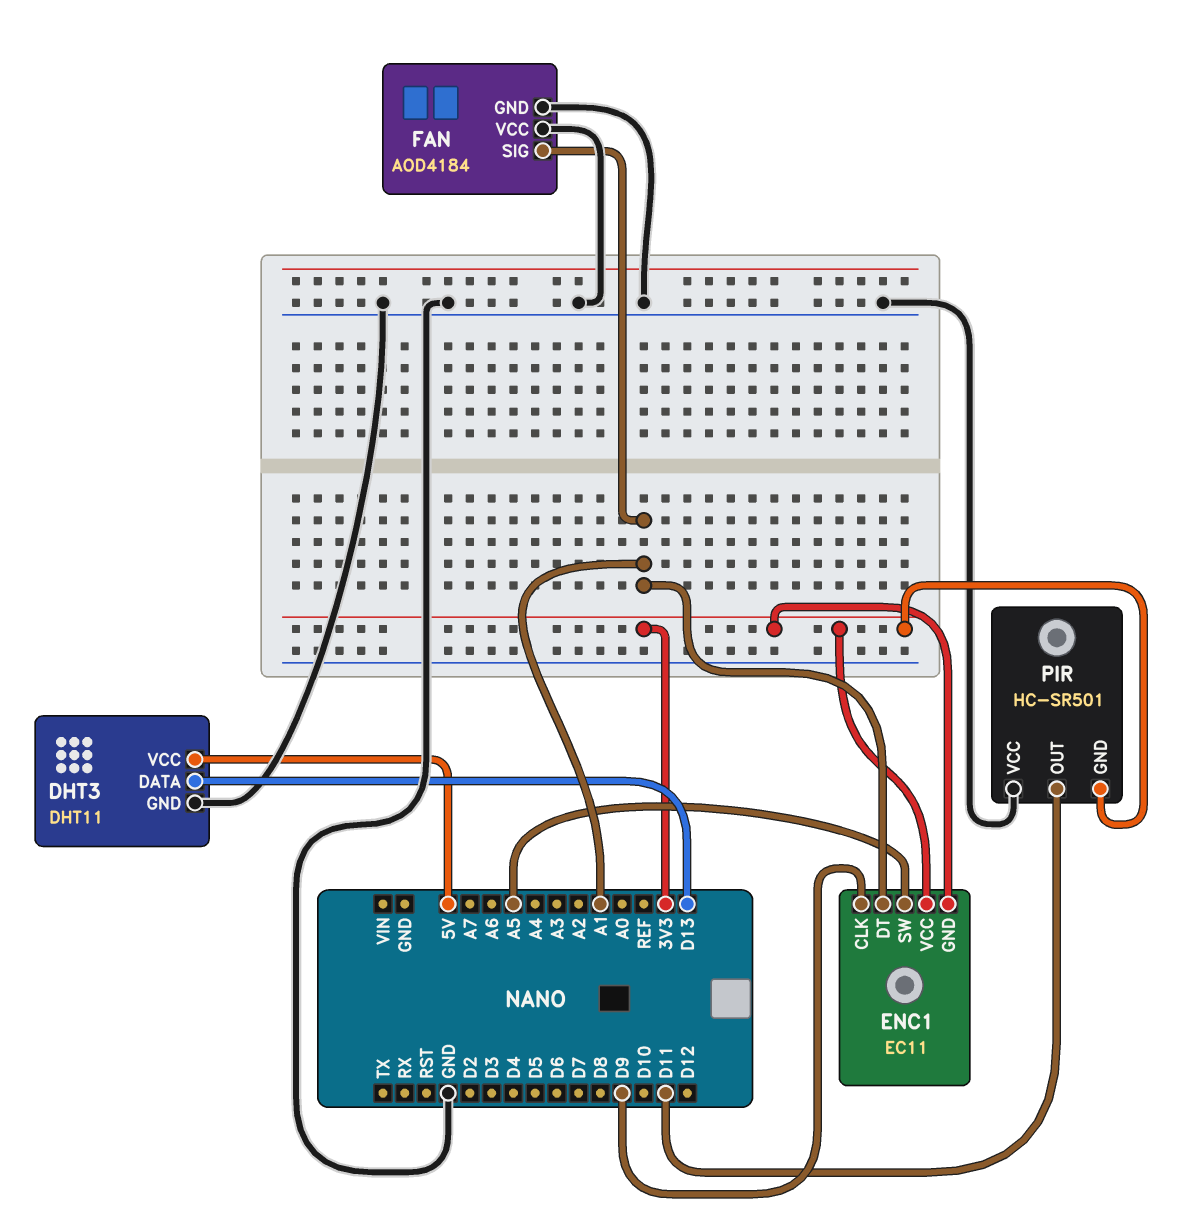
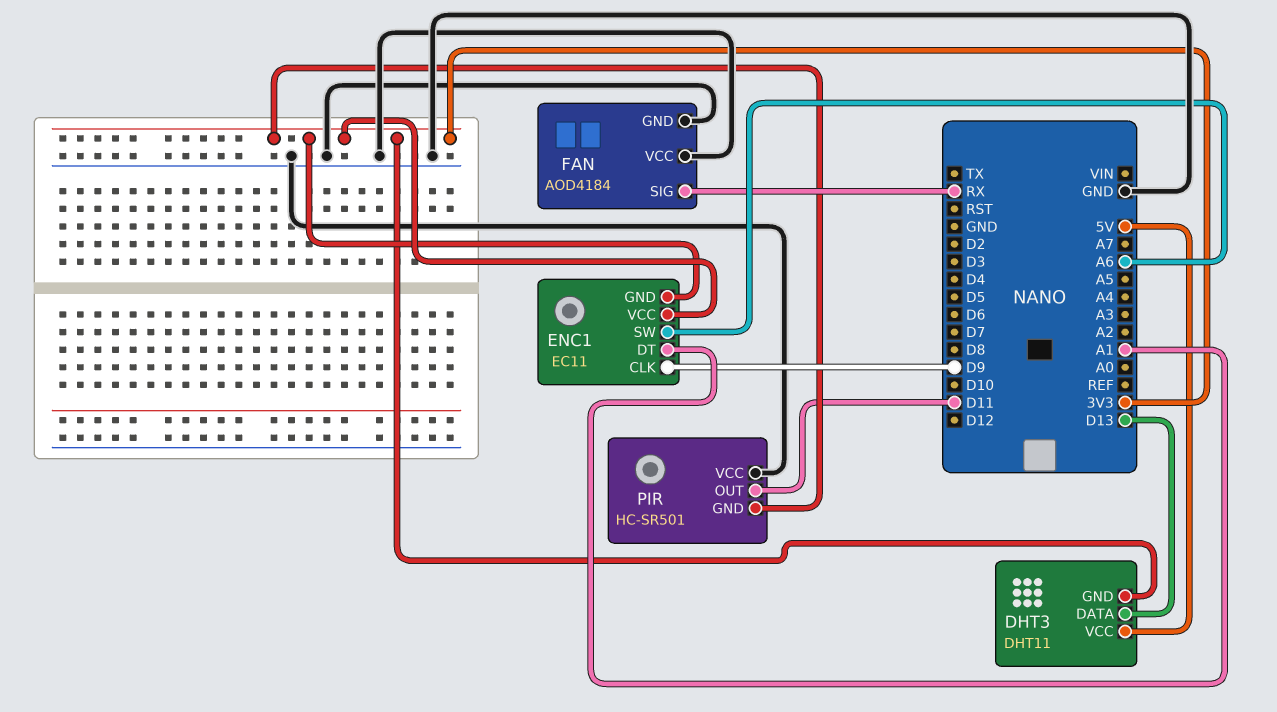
DHT3 pin GND: GND -> 3V3
ENC1 pin SW: A5 -> A6
FAN pin SIG: A1 -> RX

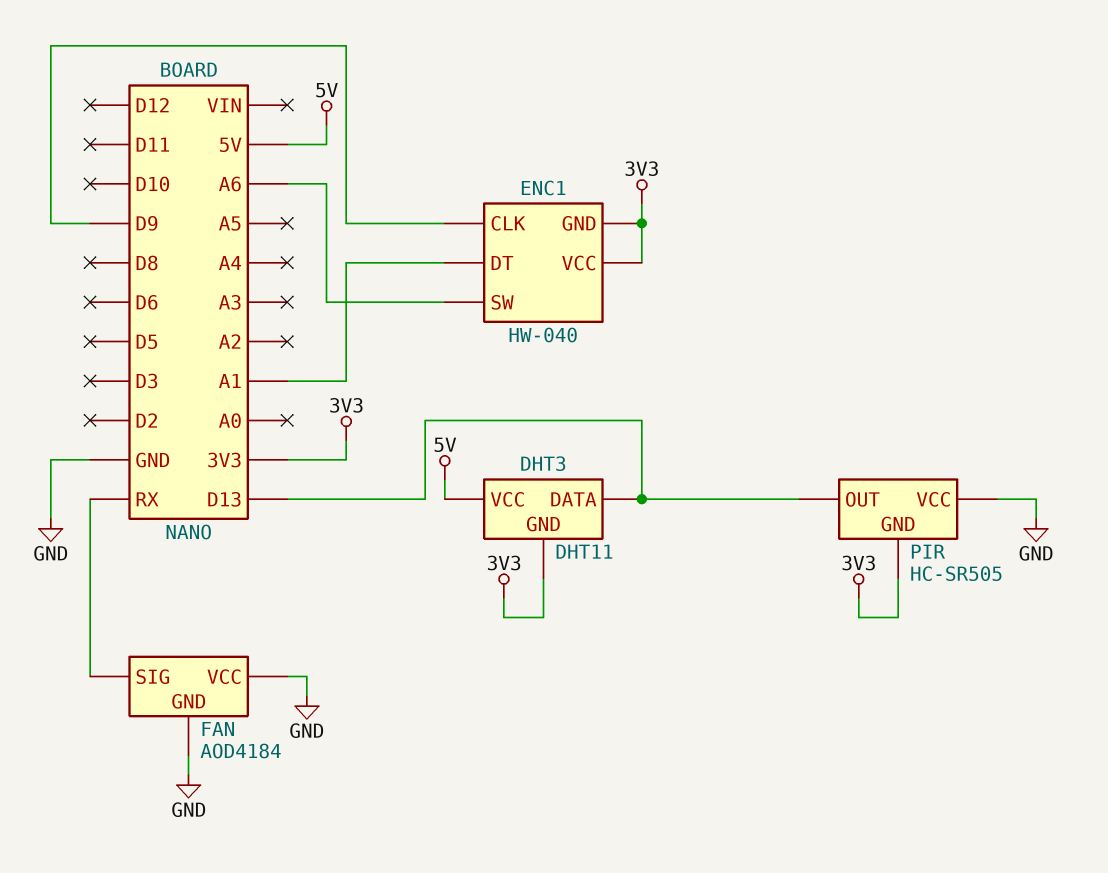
ENC1: EC11 -> HW-040
PIR: HC-SR501 -> HC-SR505
PIR pin OUT: D11 -> D13

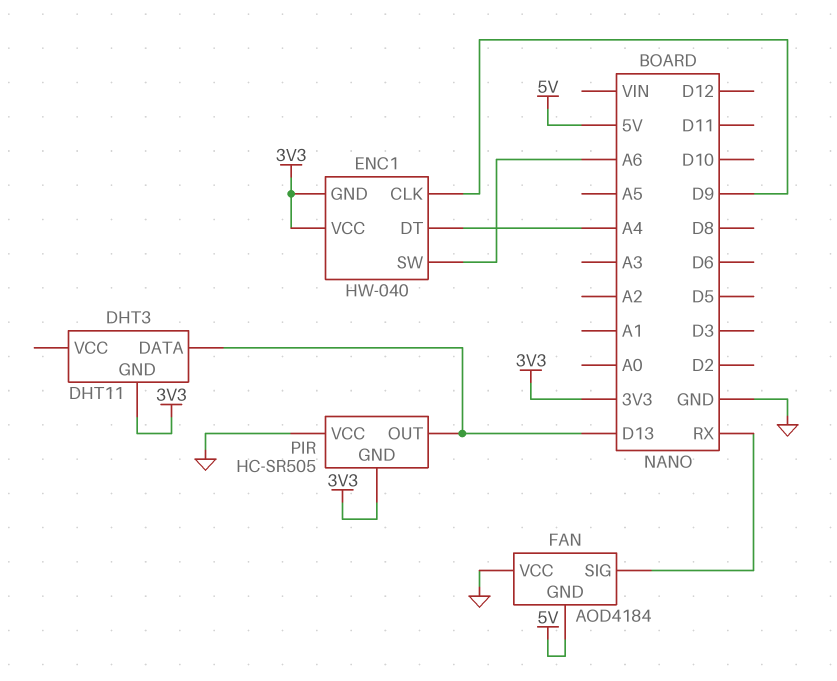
DHT3 pin VCC: 5V -> none
ENC1 pin DT: A1 -> A4
FAN pin GND: GND -> 5V

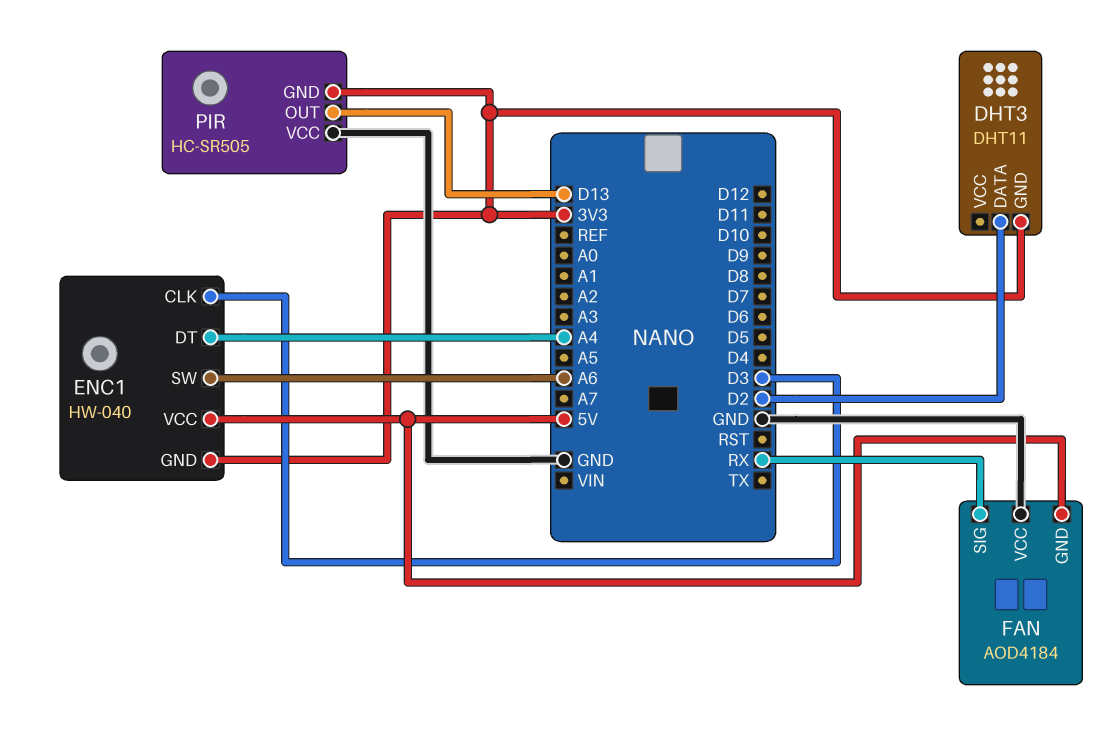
DHT3 pin DATA: D13 -> D2
ENC1 pin CLK: D9 -> D3
ENC1 pin VCC: 3V3 -> 5V

